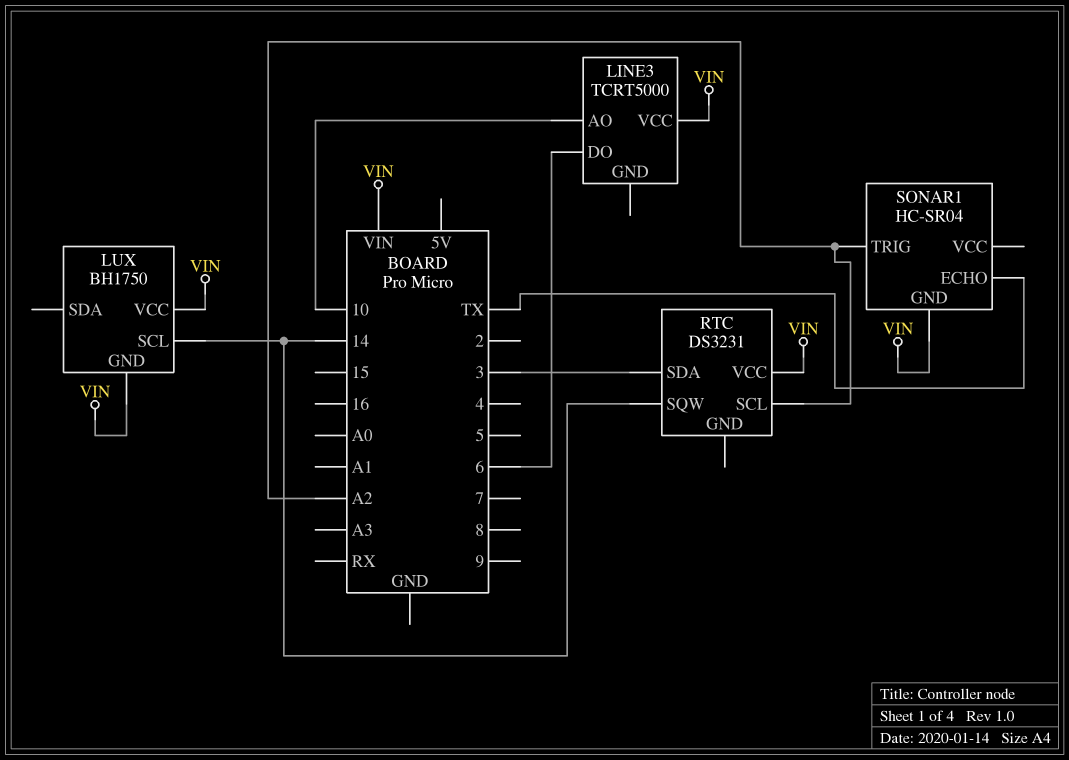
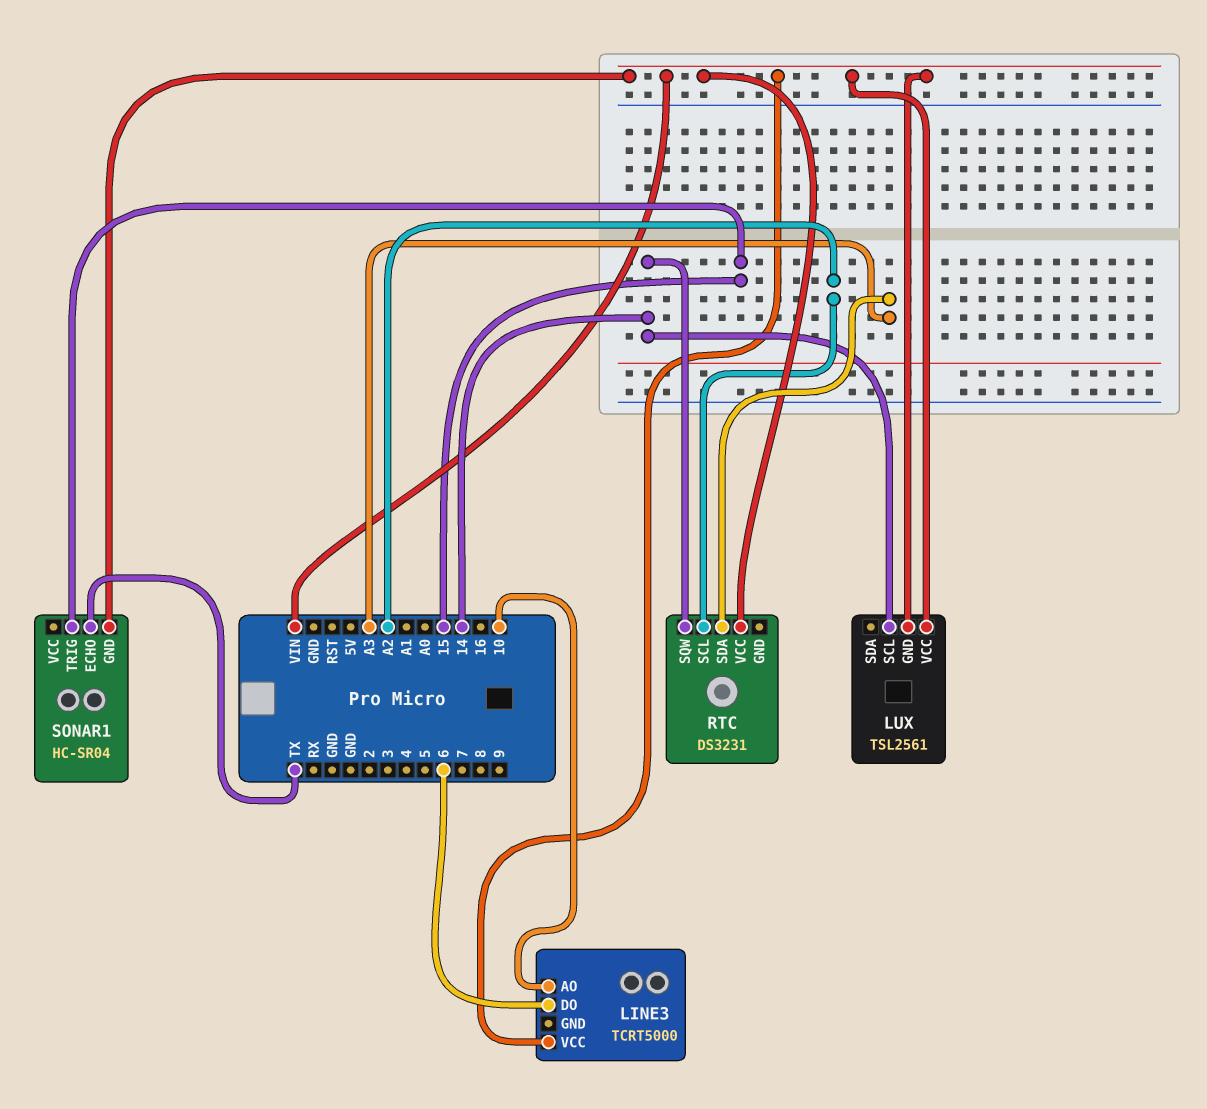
LUX: BH1750 -> TSL2561
RTC pin SDA: 3 -> A3
SONAR1 pin TRIG: A2 -> 15

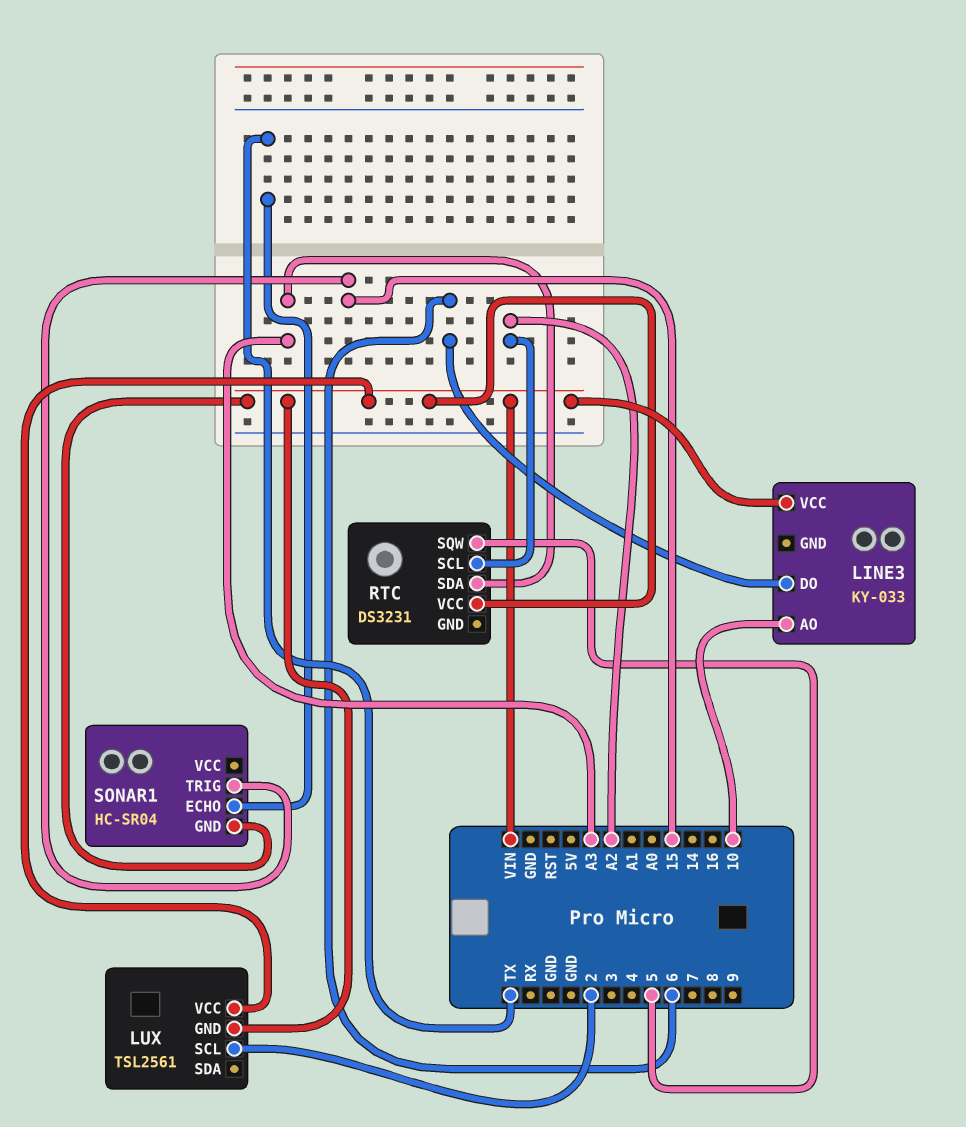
LINE3: TCRT5000 -> KY-033
LUX pin SCL: 14 -> 2
RTC pin SQW: 14 -> 5

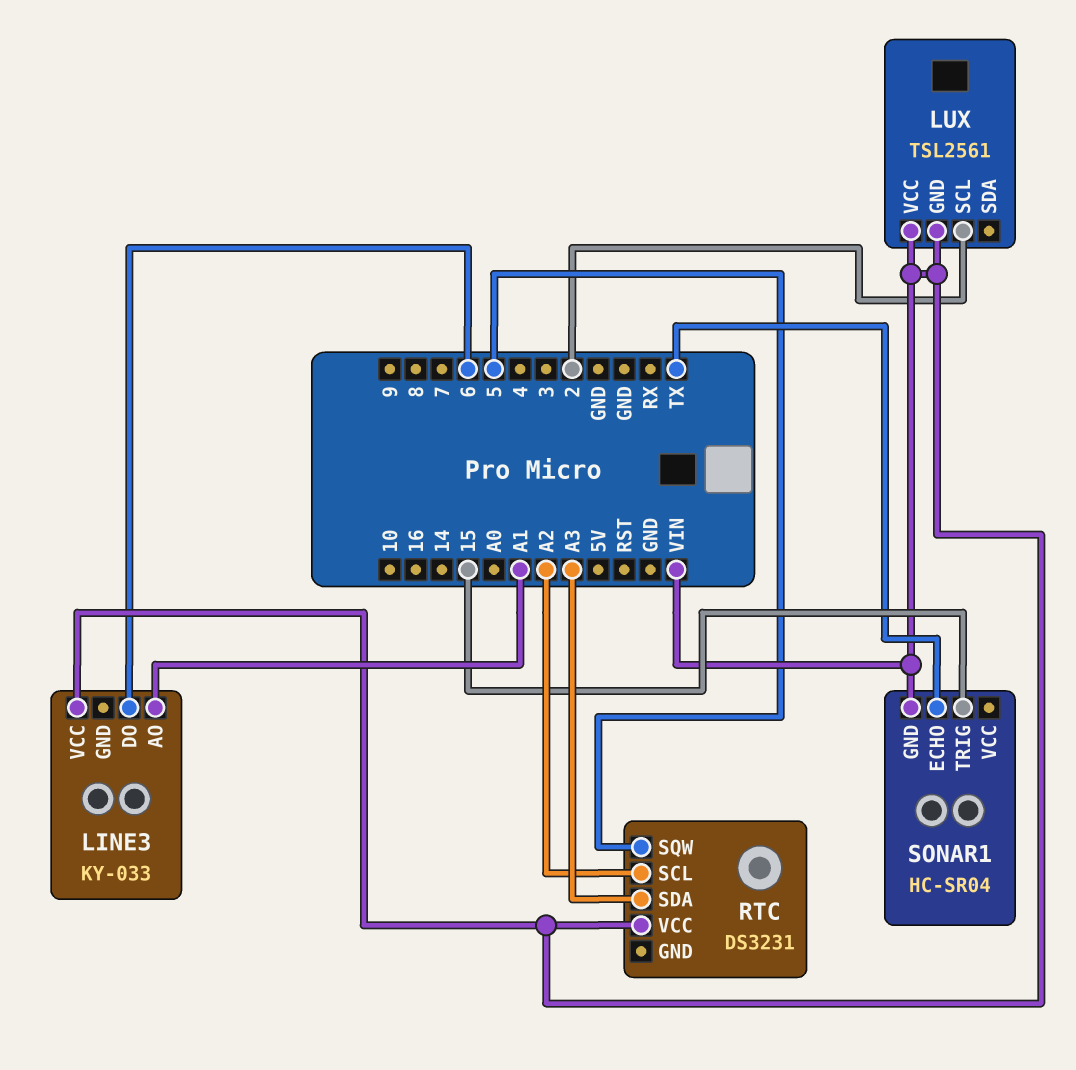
LINE3 pin AO: 10 -> A1

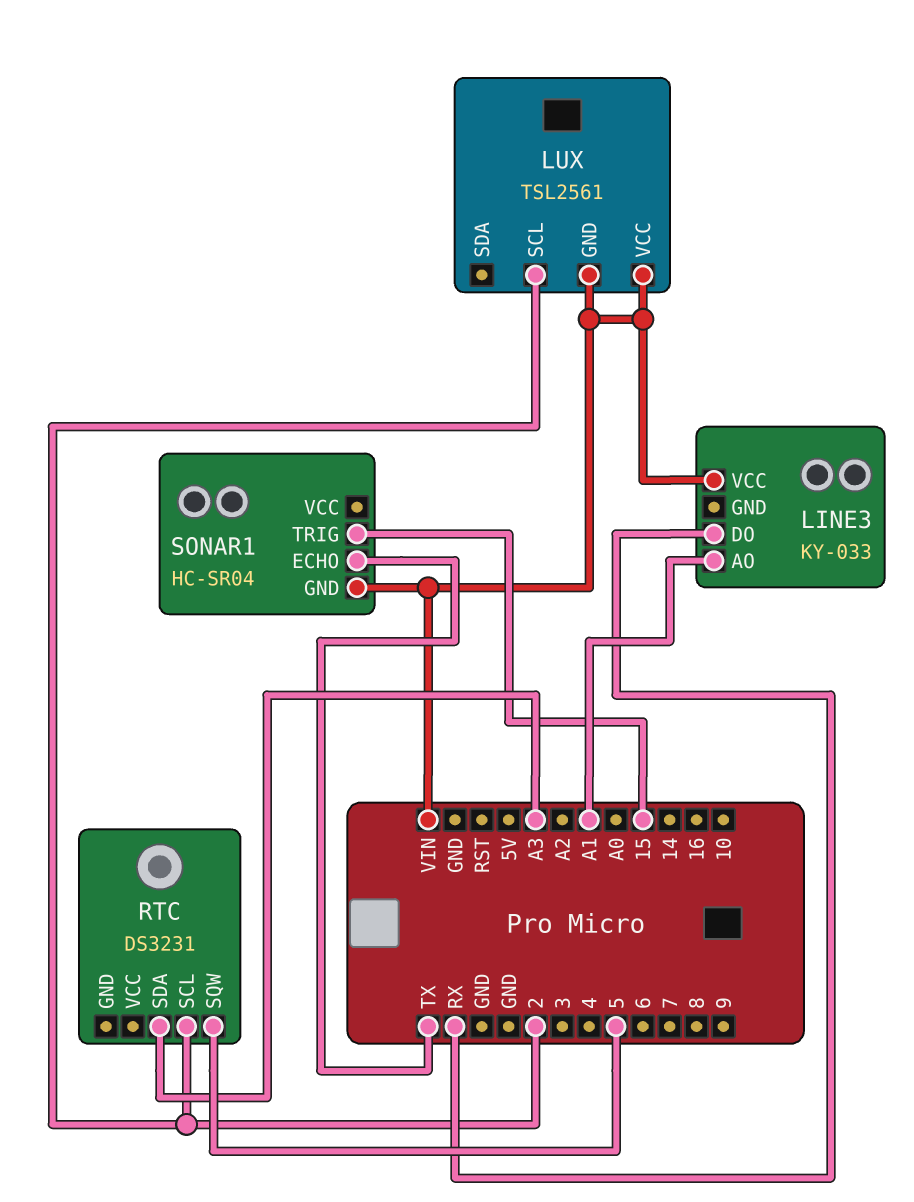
LINE3 pin DO: 6 -> RX
RTC pin SCL: A2 -> 2
RTC pin VCC: VIN -> none

